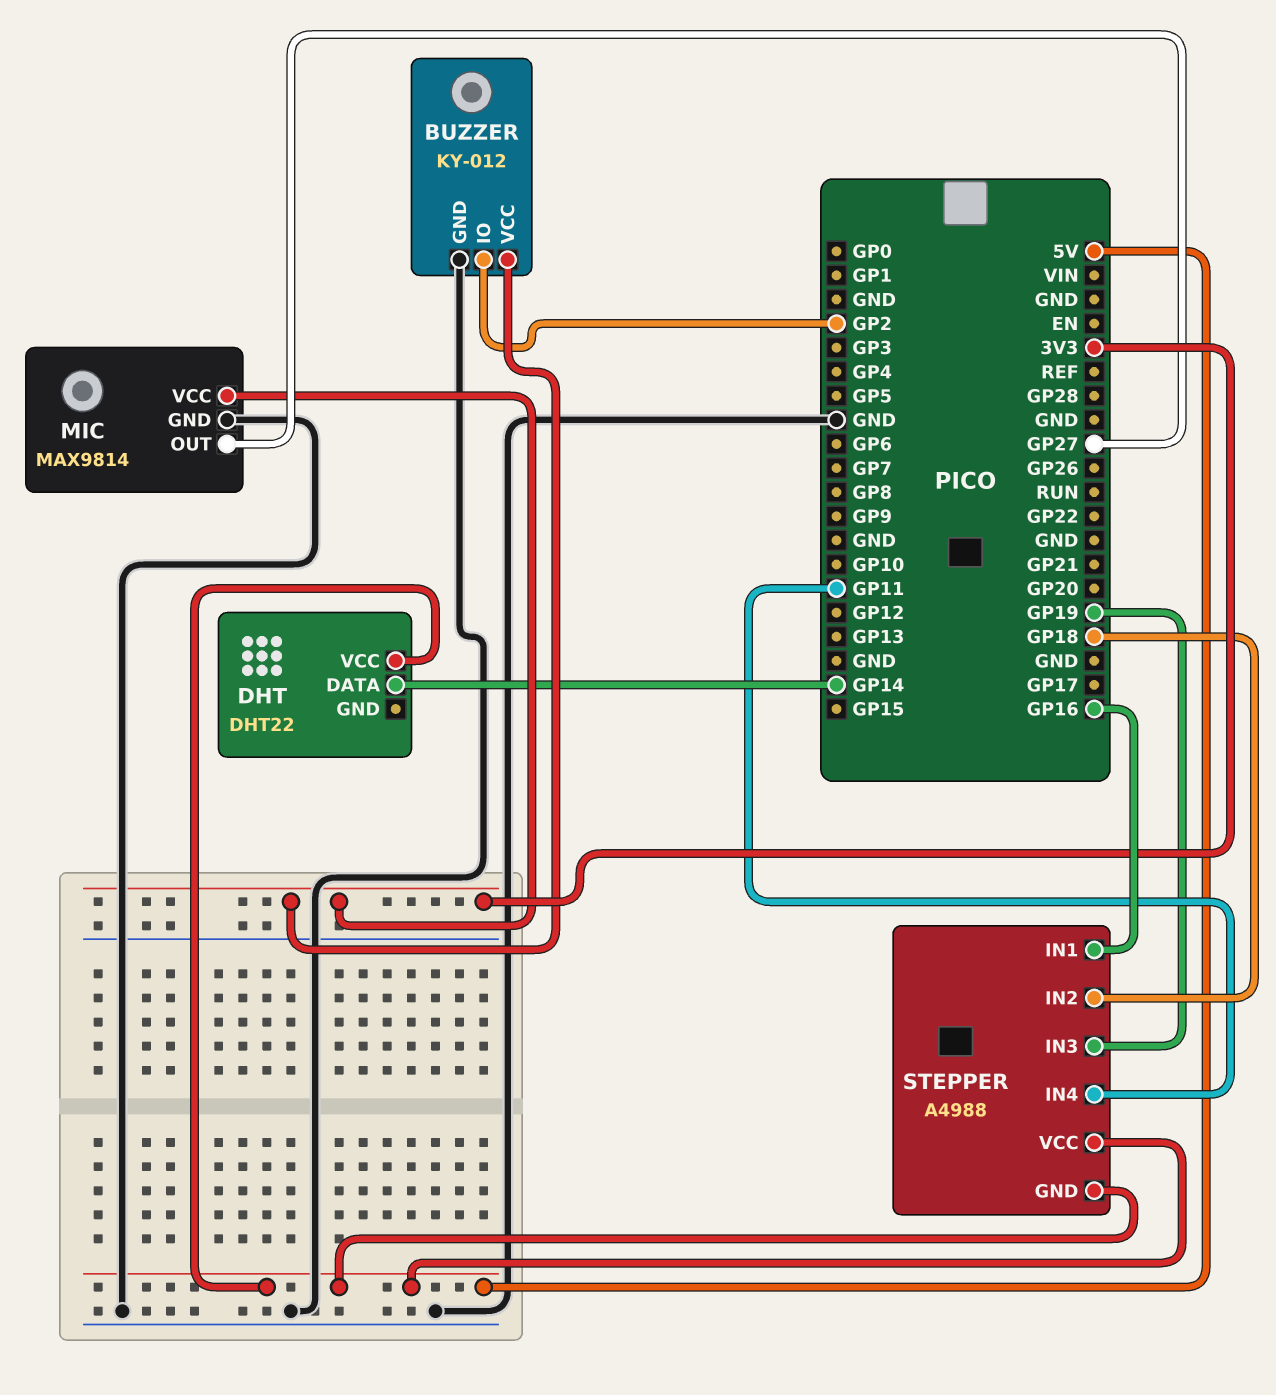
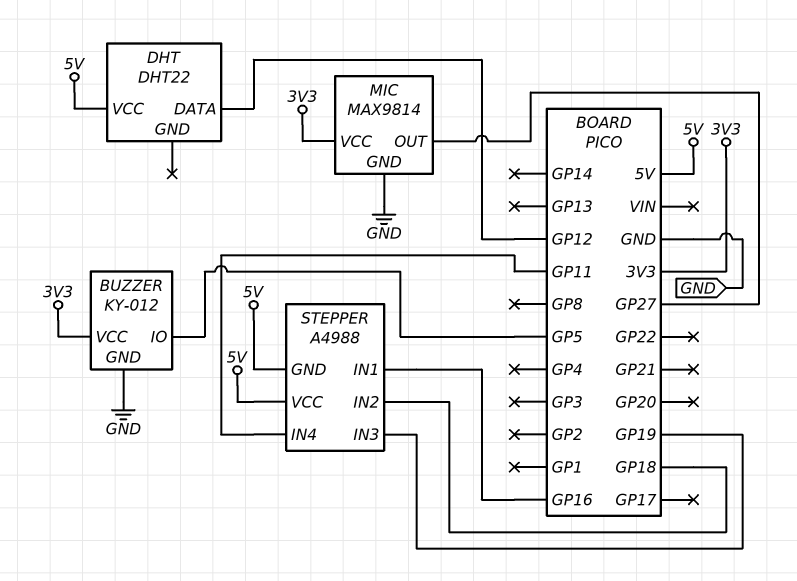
BUZZER pin IO: GP2 -> GP5
DHT pin DATA: GP14 -> GP12

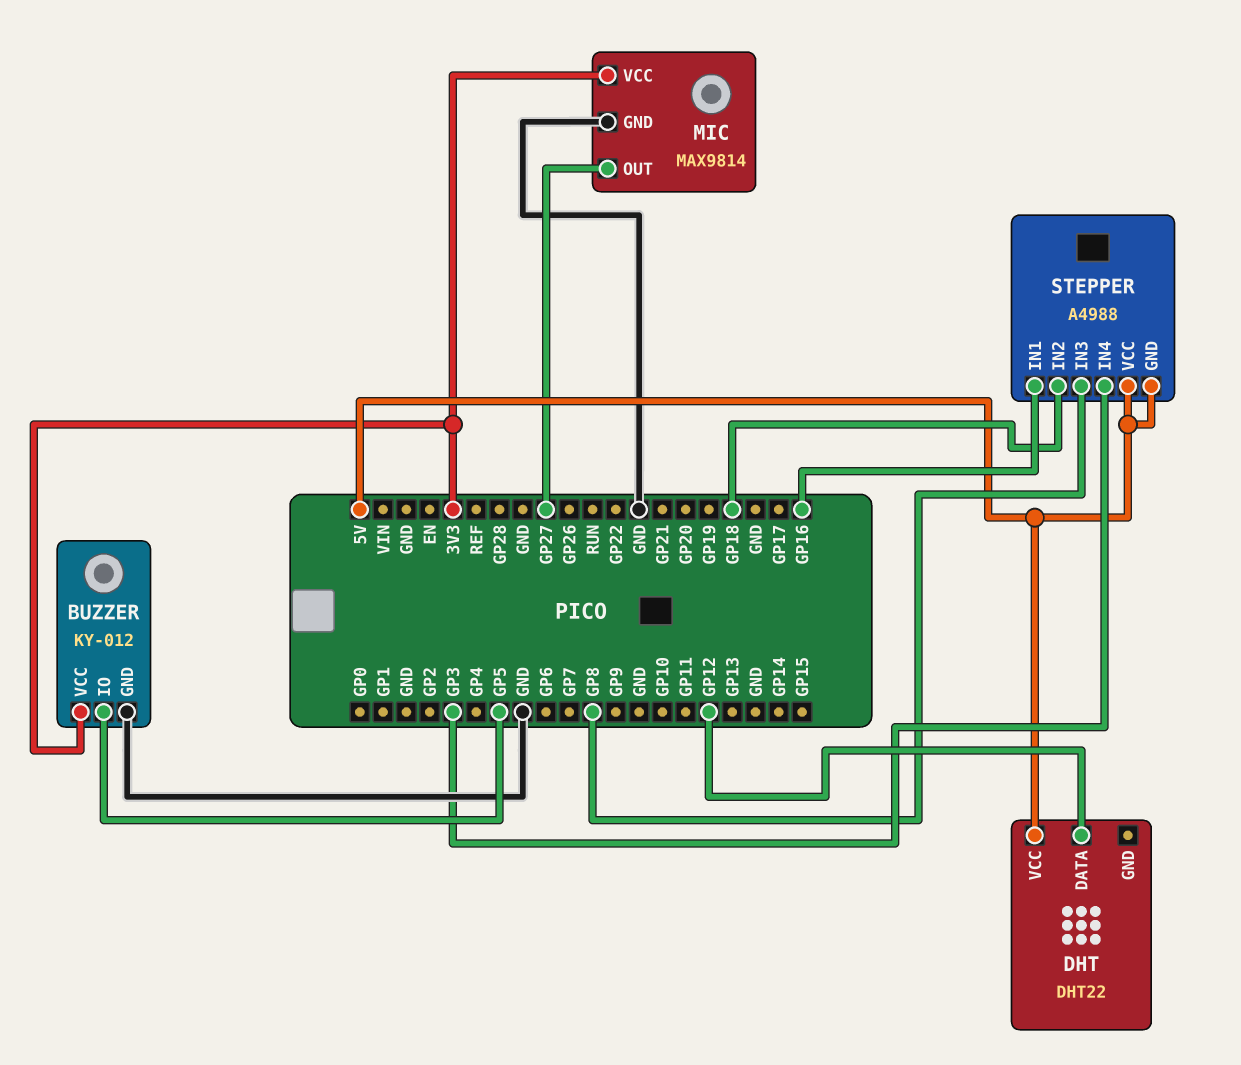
STEPPER pin IN3: GP19 -> GP8
STEPPER pin IN4: GP11 -> GP3

